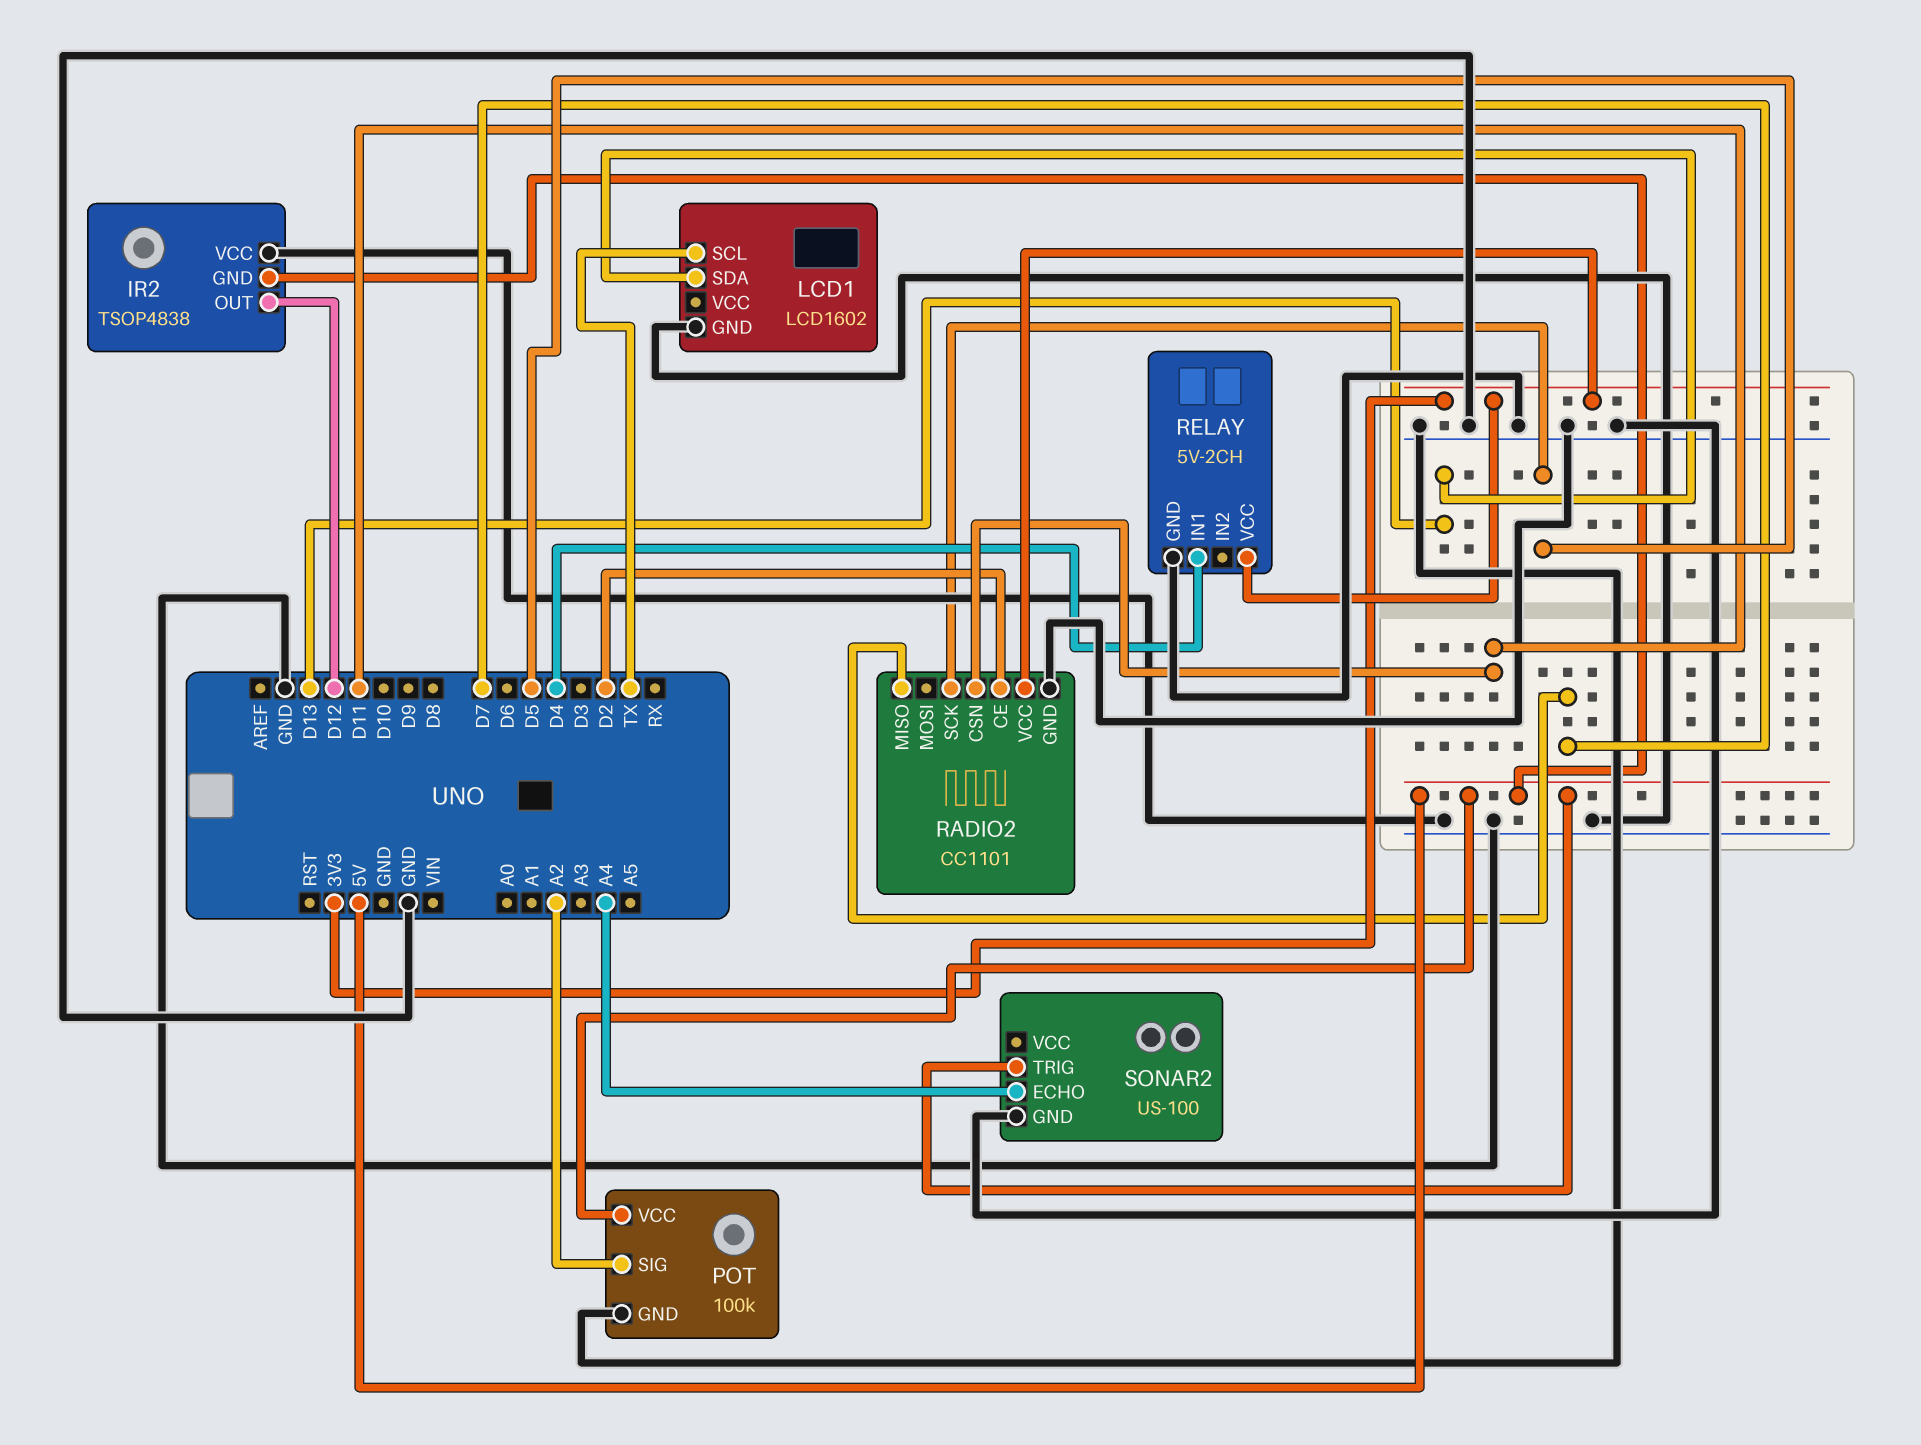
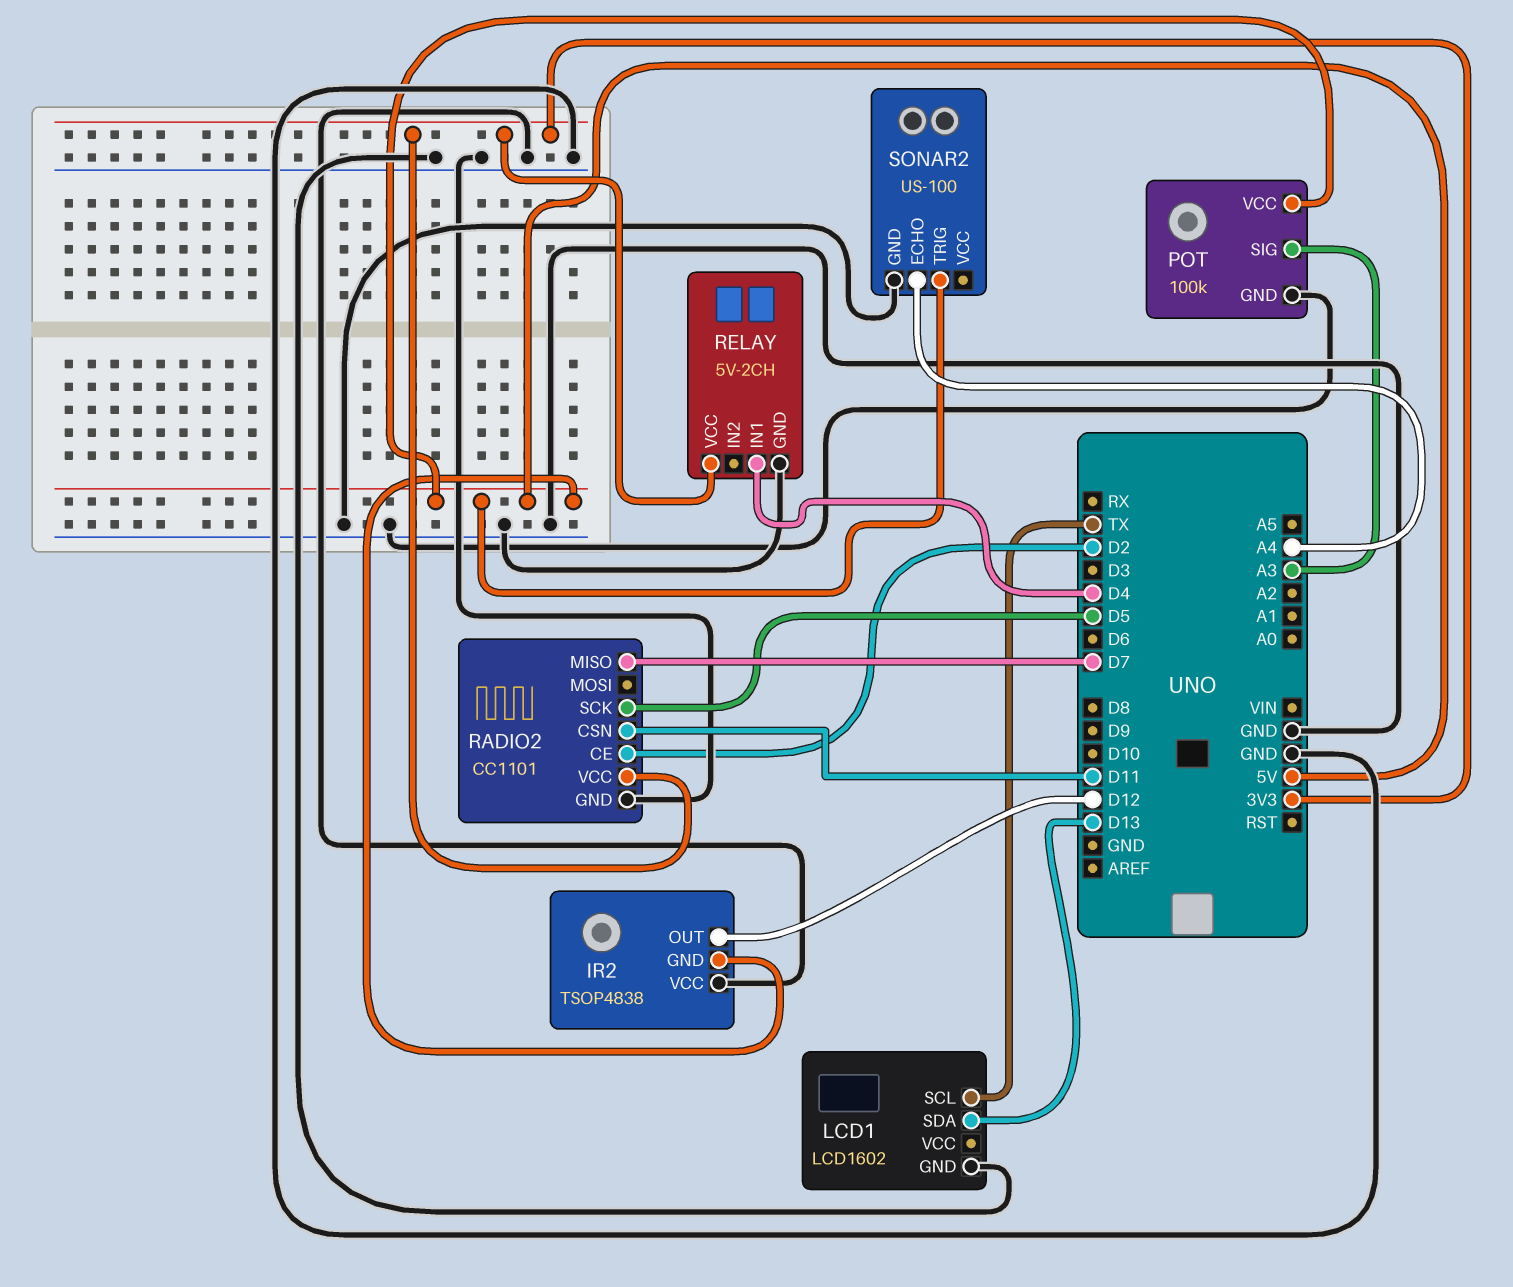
POT pin SIG: A2 -> A3

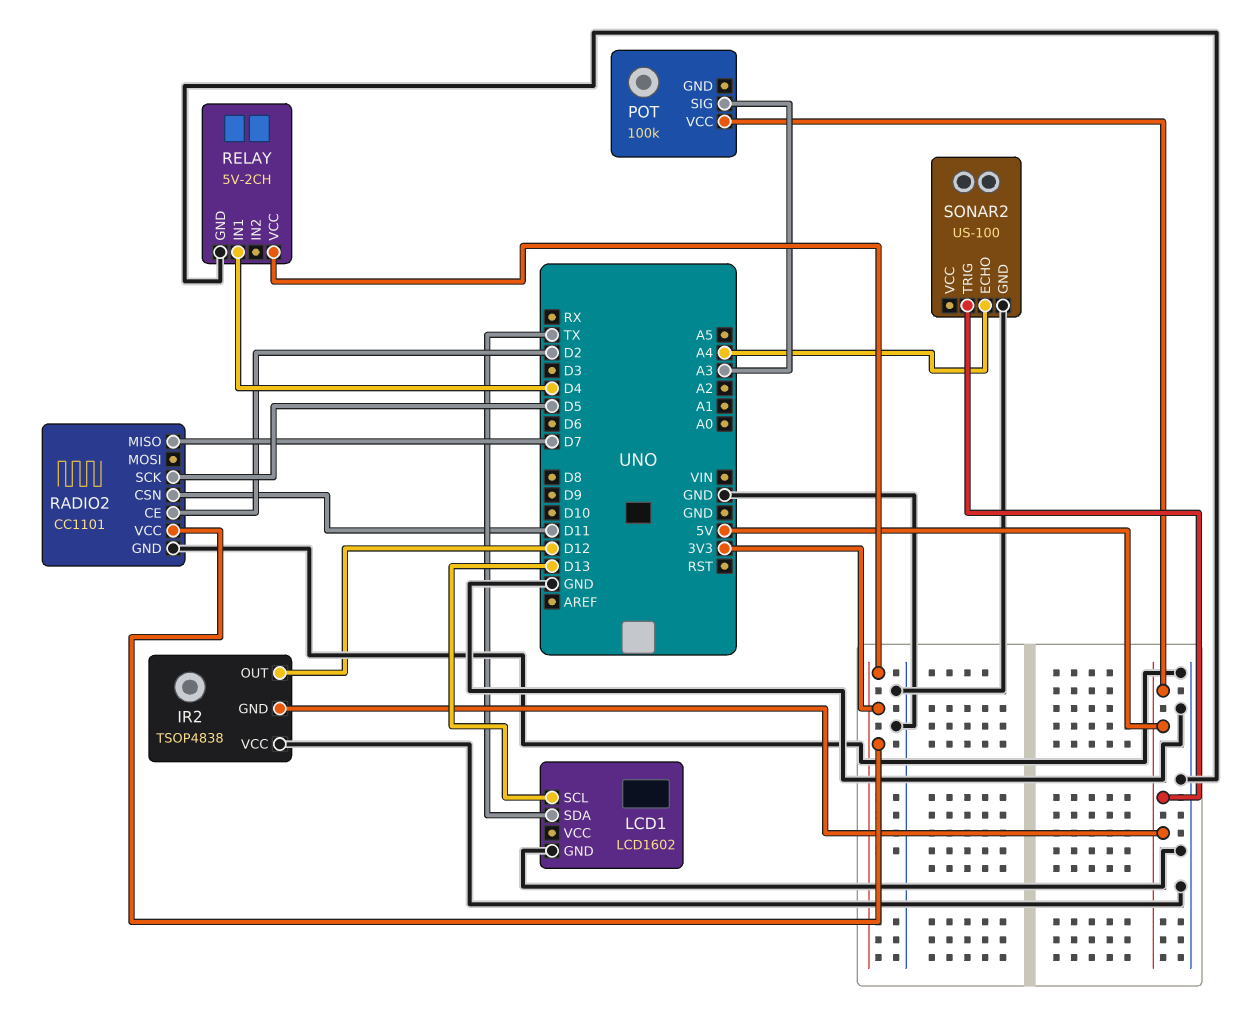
LCD1 pin SCL: TX -> D13
LCD1 pin SDA: D13 -> TX
POT pin GND: GND -> none

